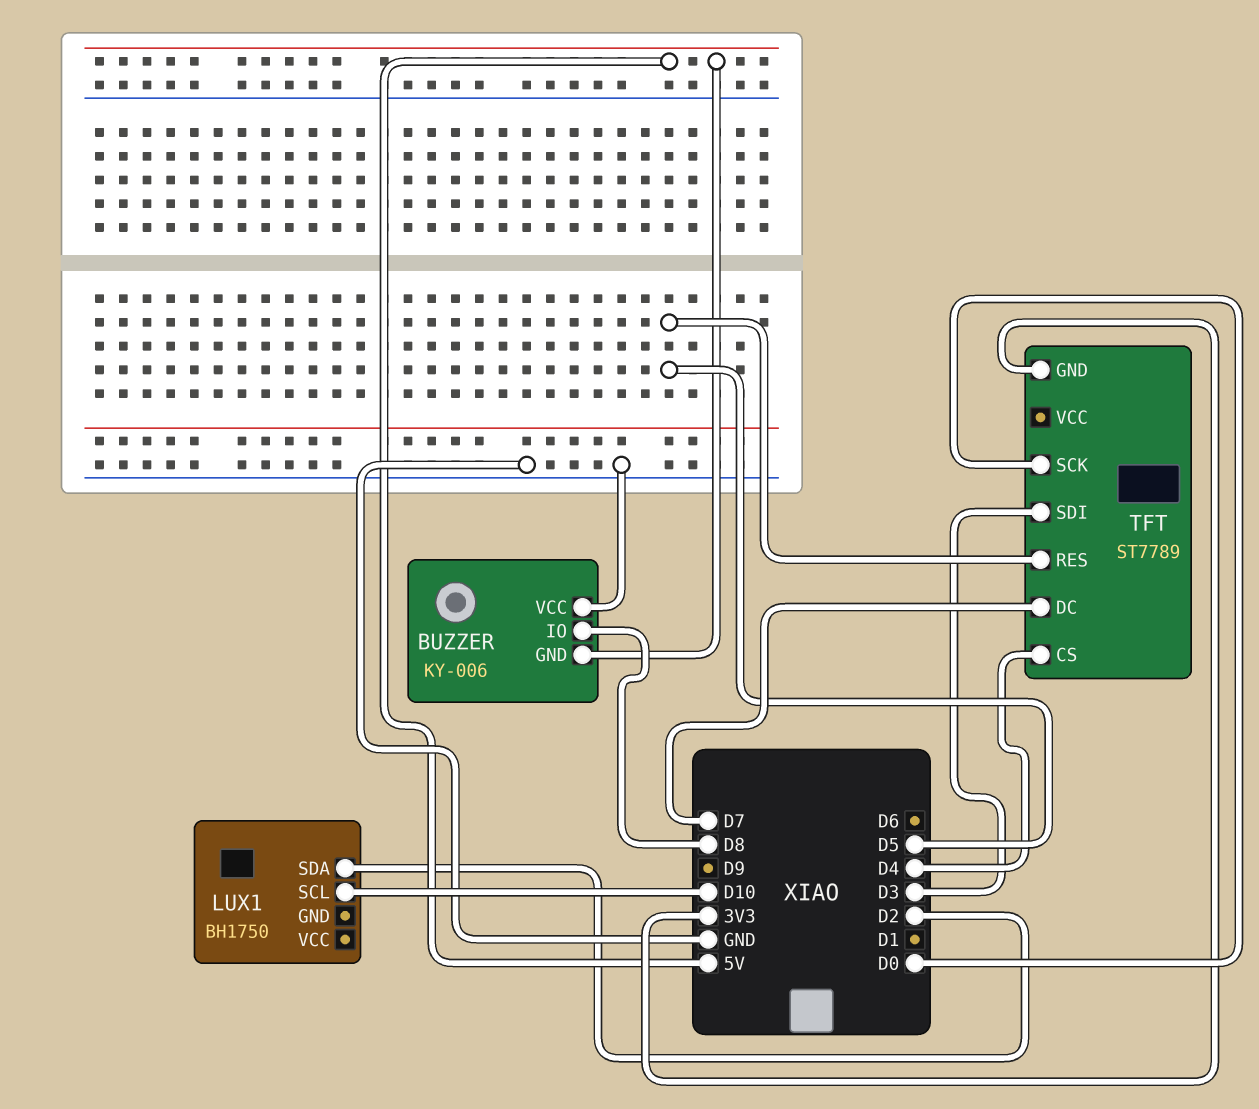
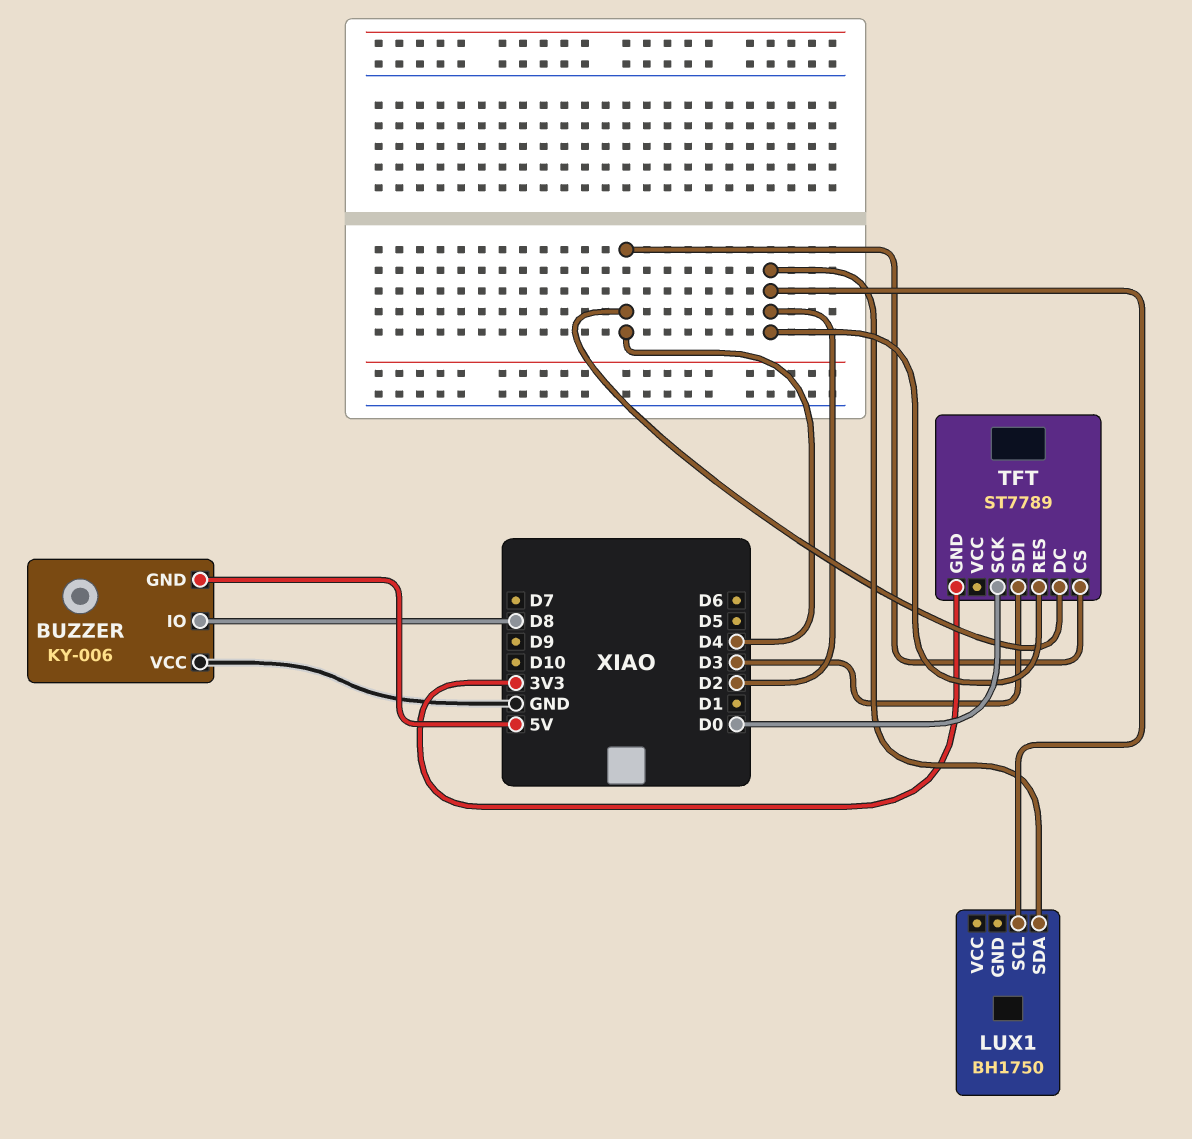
LUX1 pin SCL: D10 -> D2
TFT pin DC: D7 -> D4
TFT pin RES: D5 -> D2

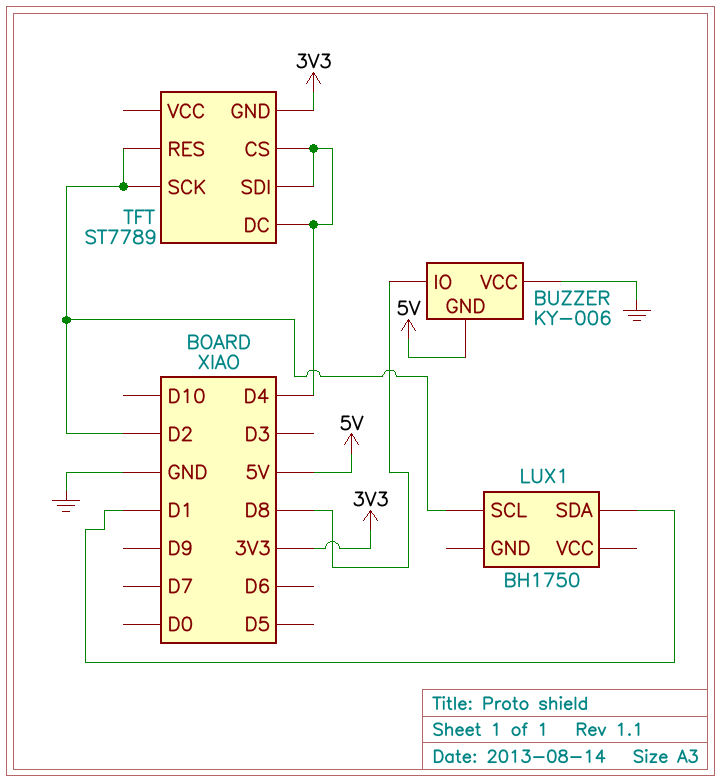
LUX1 pin SDA: D2 -> D1
TFT pin SCK: D0 -> D2
TFT pin SDI: D3 -> D4

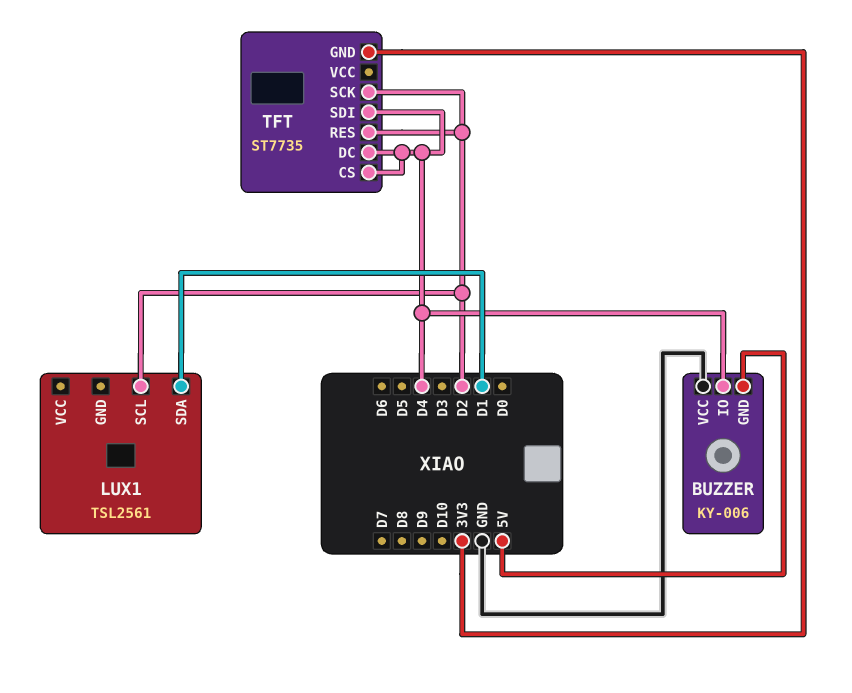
BUZZER pin IO: D8 -> D4
LUX1: BH1750 -> TSL2561
TFT: ST7789 -> ST7735

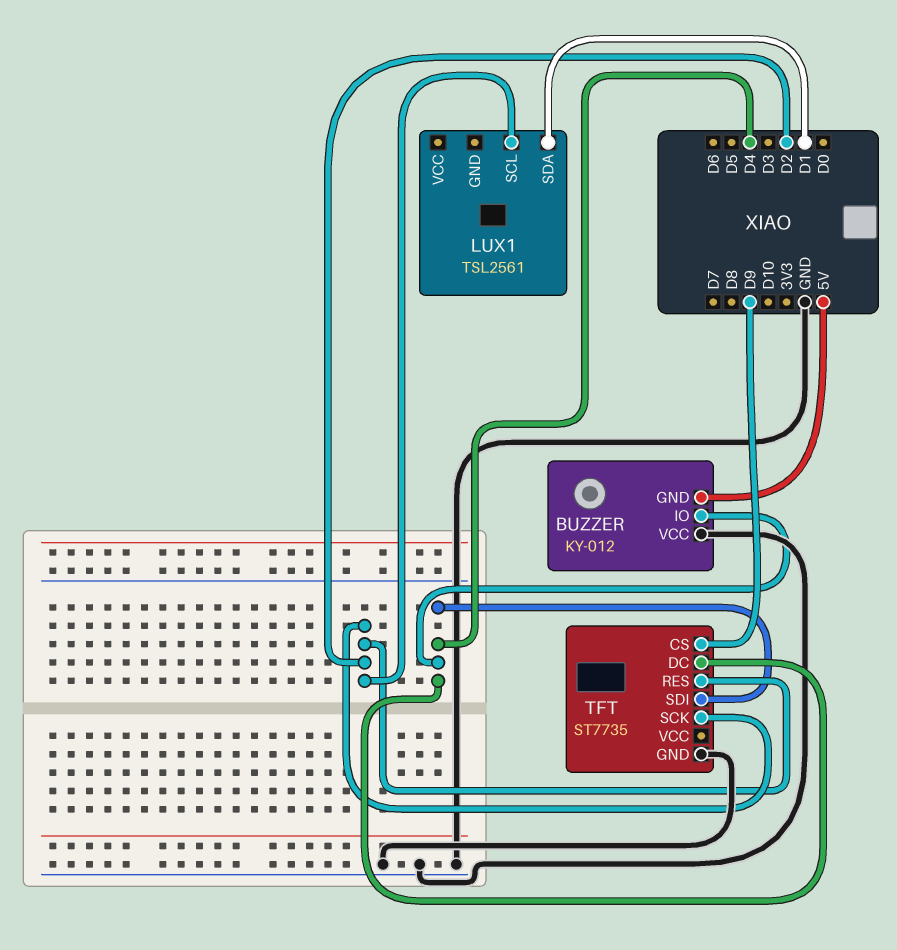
BUZZER: KY-006 -> KY-012
TFT pin CS: D4 -> D9
TFT pin GND: 3V3 -> GND

